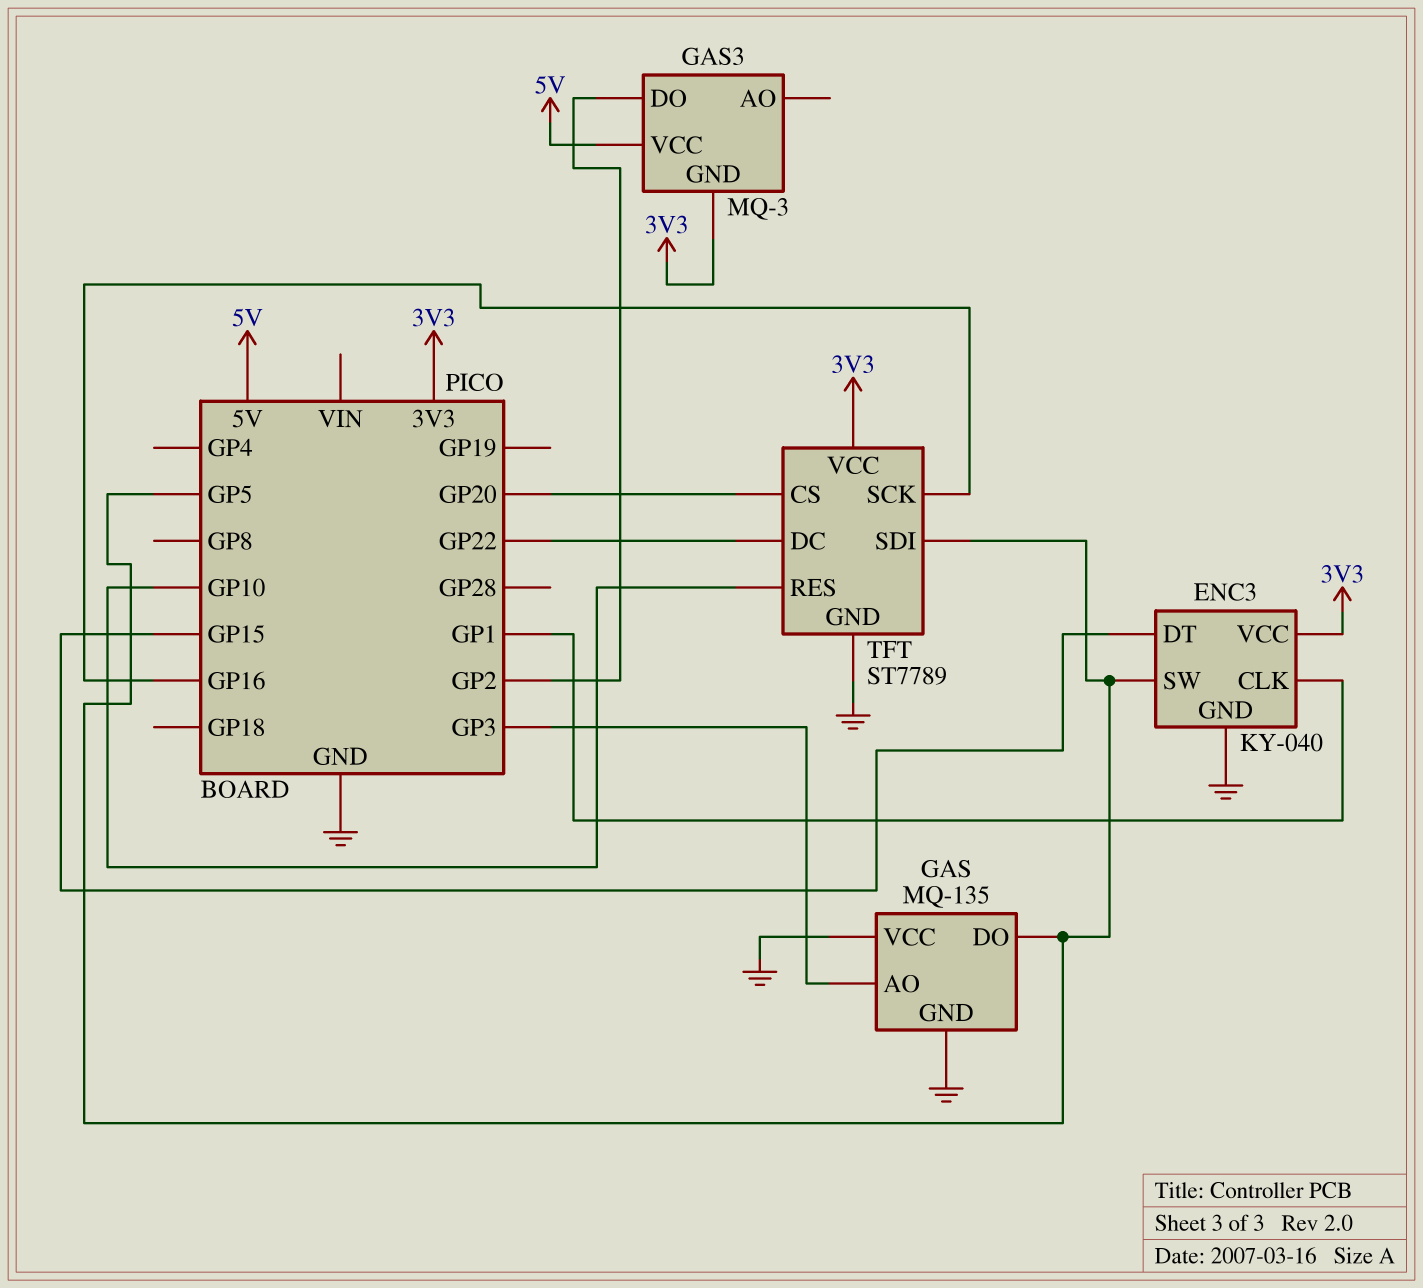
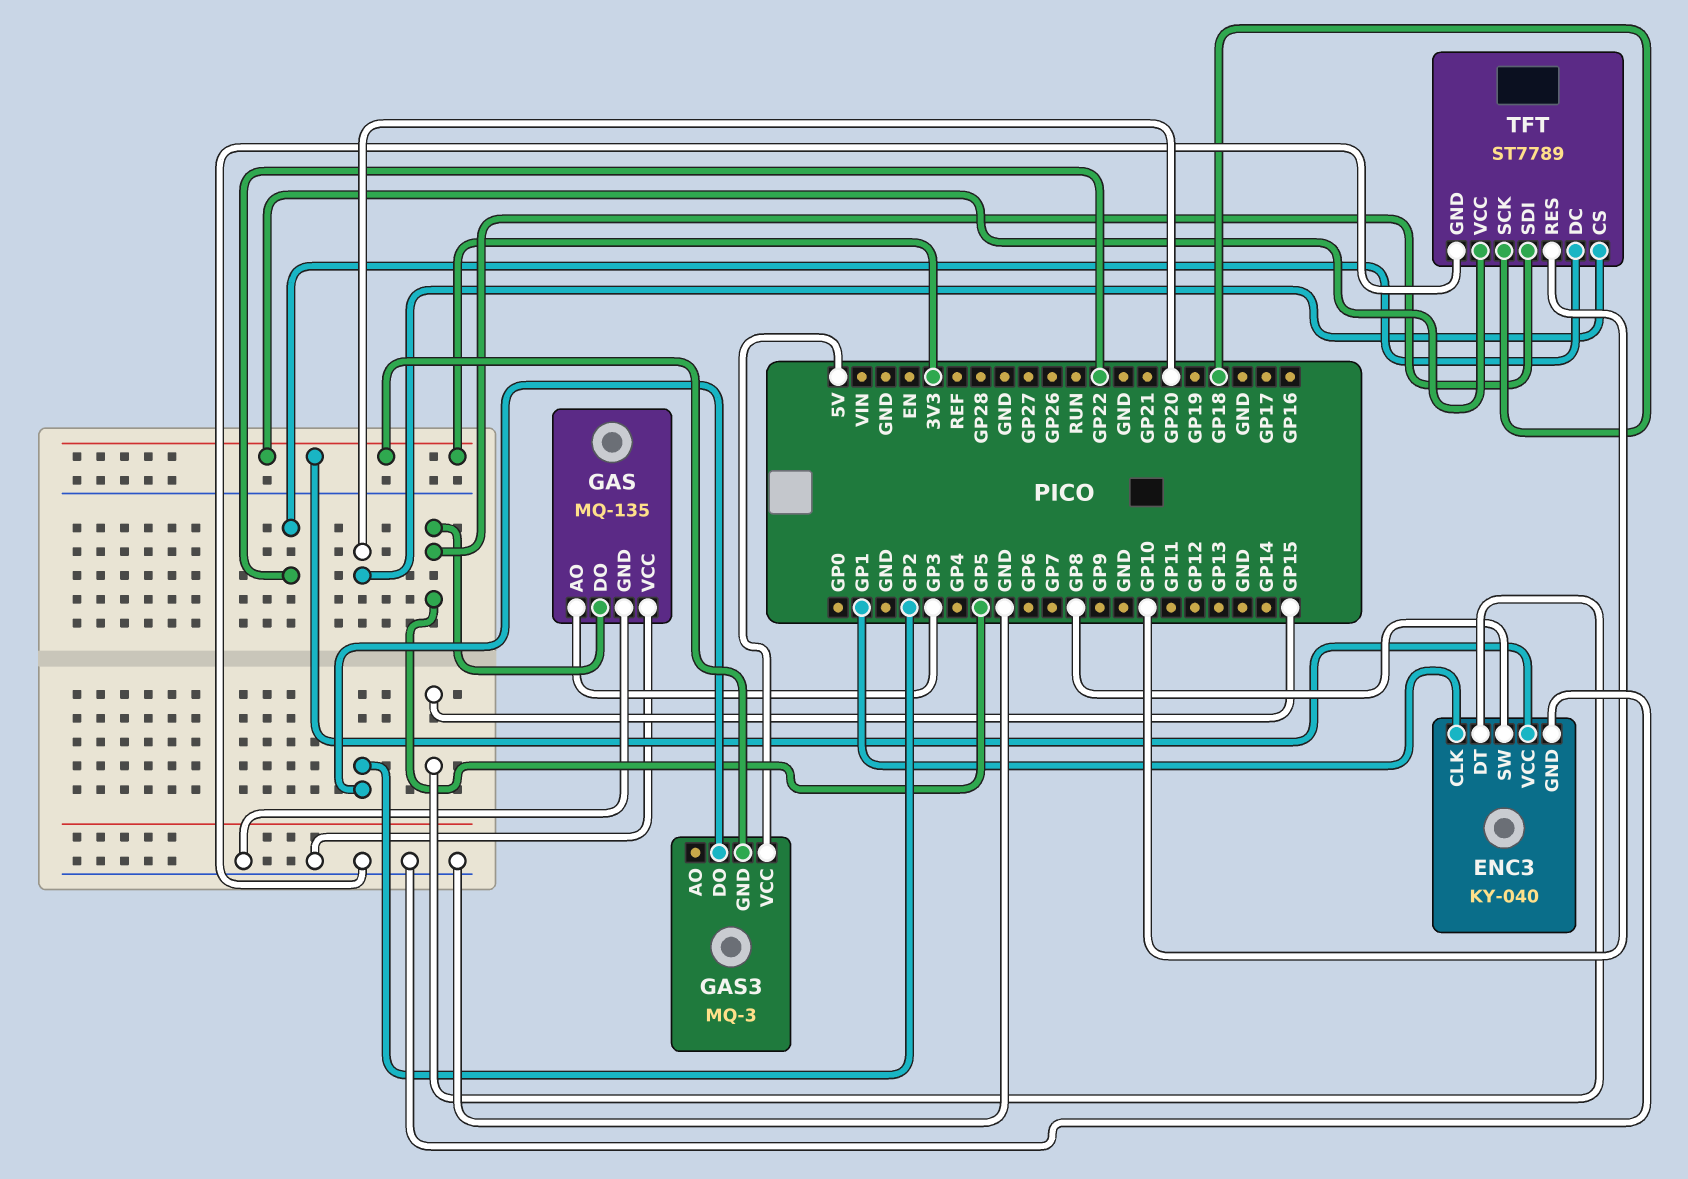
ENC3 pin SW: GP5 -> GP8
TFT pin SCK: GP16 -> GP18

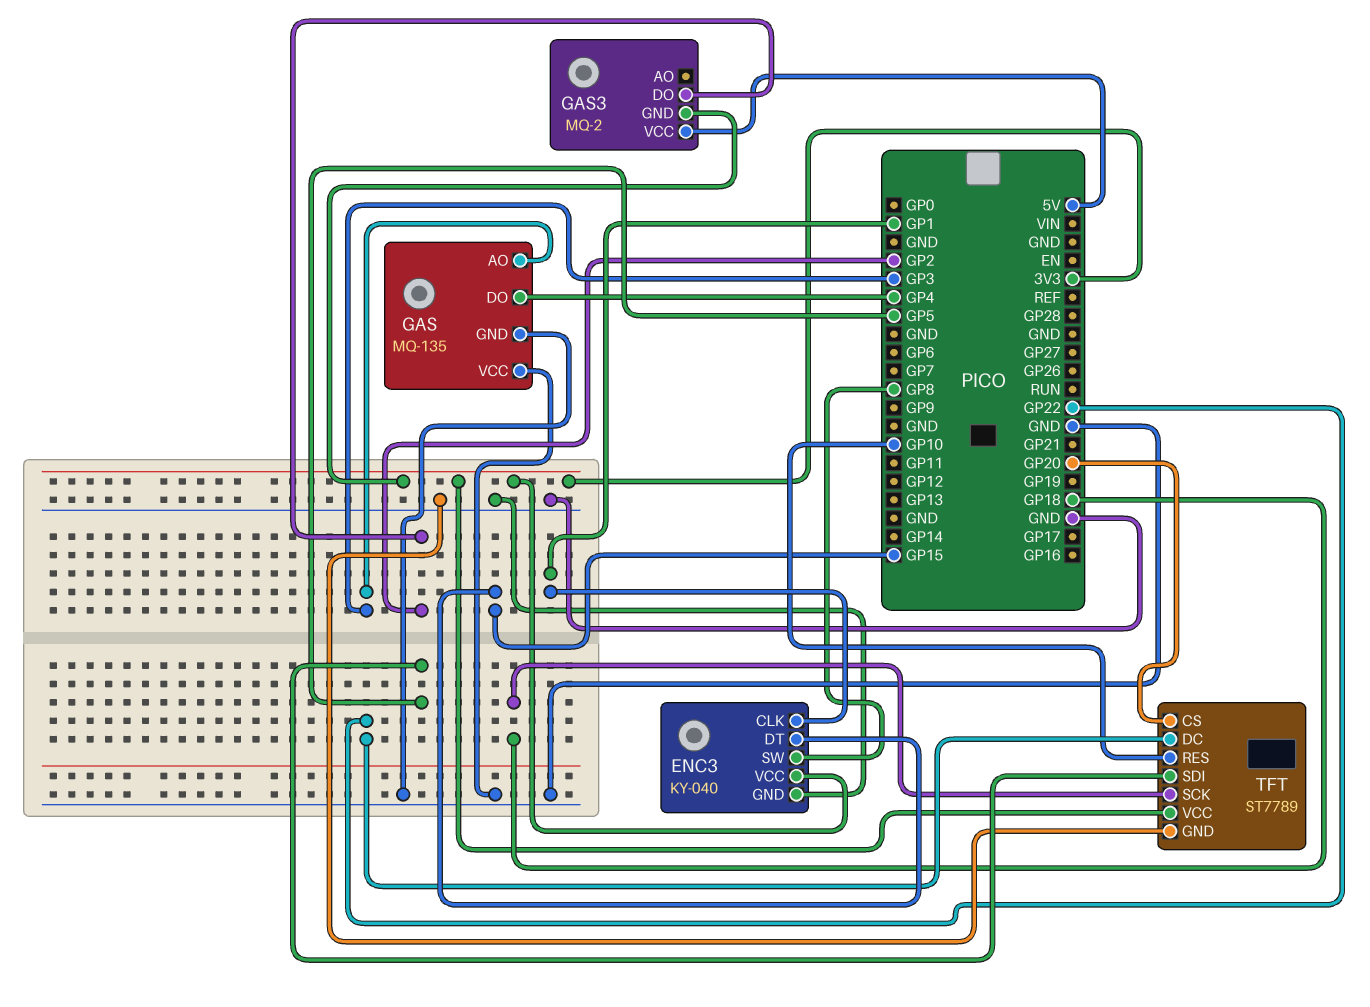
GAS pin DO: GP5 -> GP4
GAS3: MQ-3 -> MQ-2

